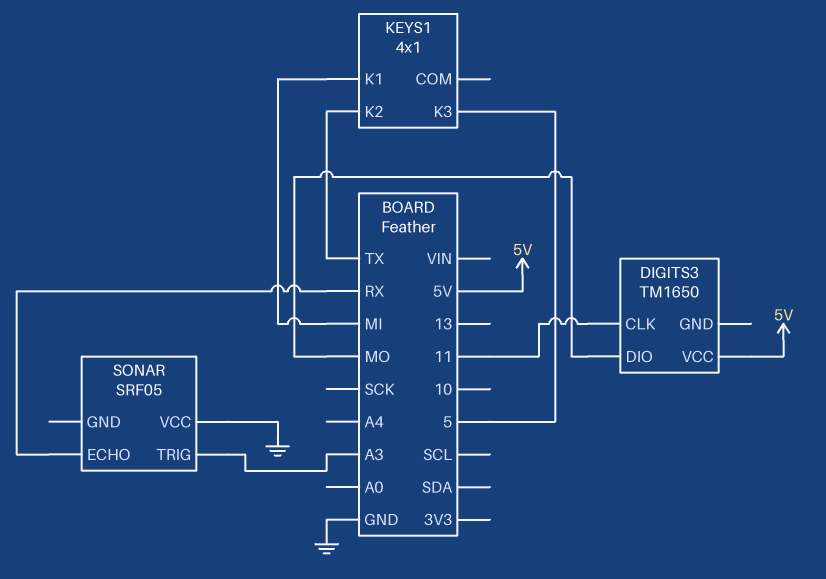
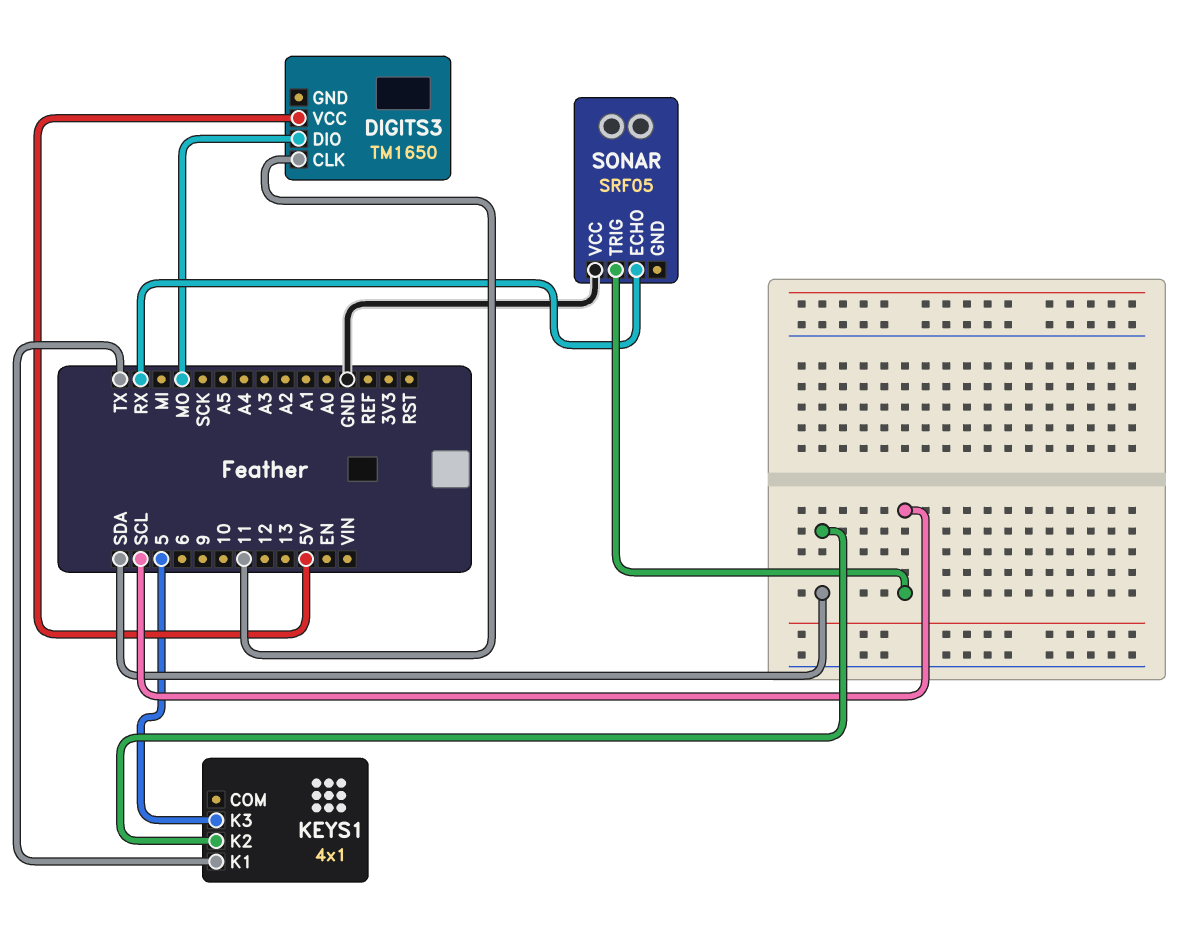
KEYS1 pin K1: MI -> TX
KEYS1 pin K2: TX -> SDA
SONAR pin TRIG: A3 -> SCL

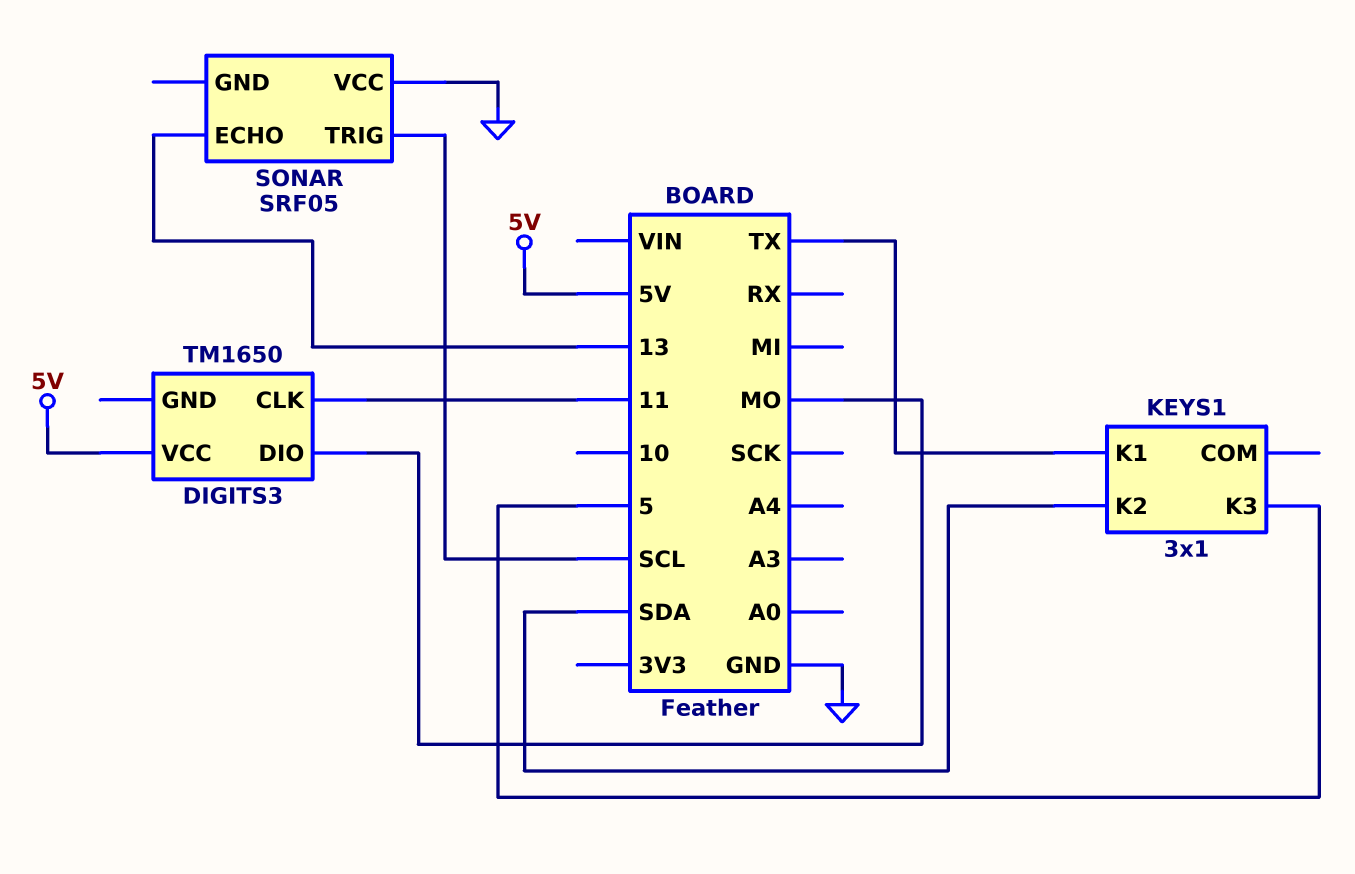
KEYS1: 4x1 -> 3x1
SONAR pin ECHO: RX -> 13

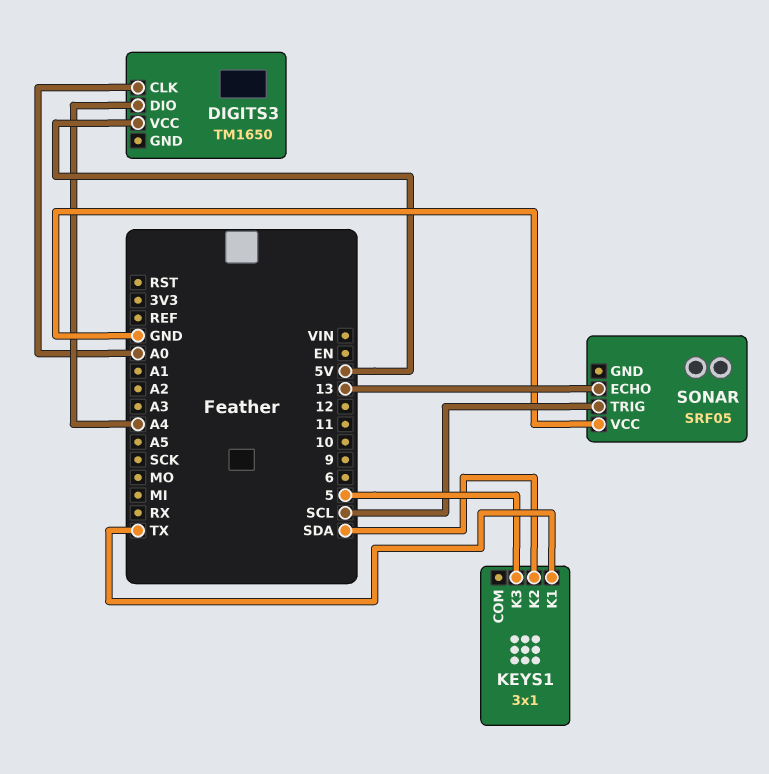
DIGITS3 pin CLK: 11 -> A0
DIGITS3 pin DIO: MO -> A4

